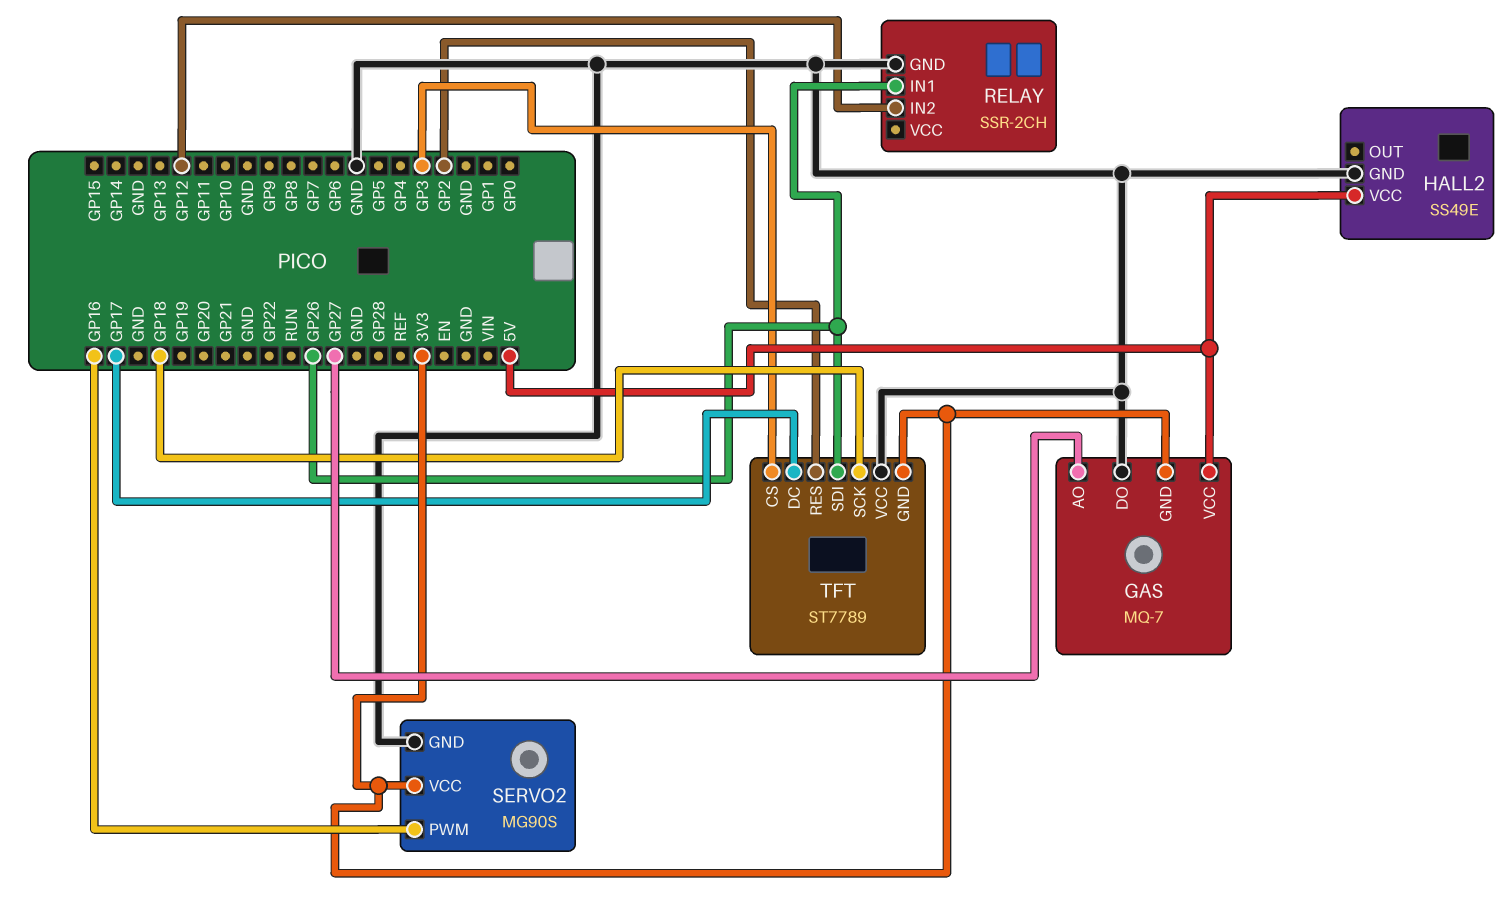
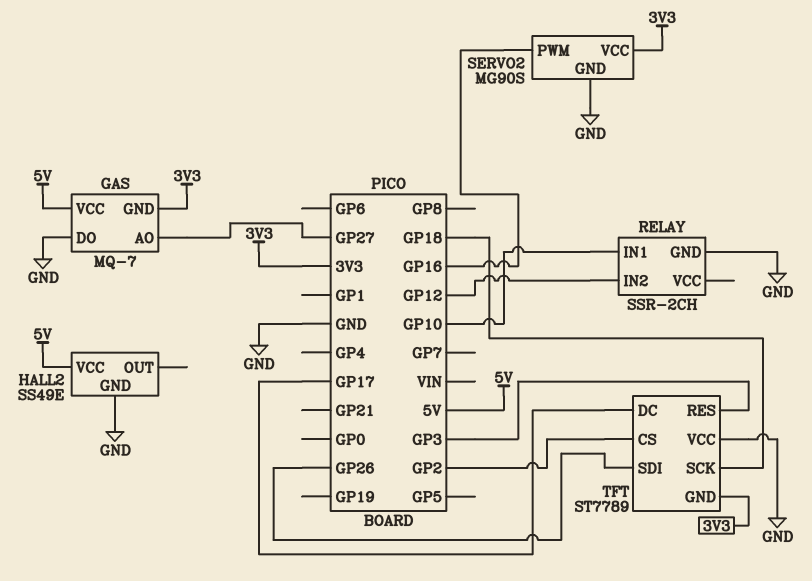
RELAY pin IN1: GP26 -> GP10
TFT pin CS: GP3 -> GP2
TFT pin RES: GP2 -> GP3

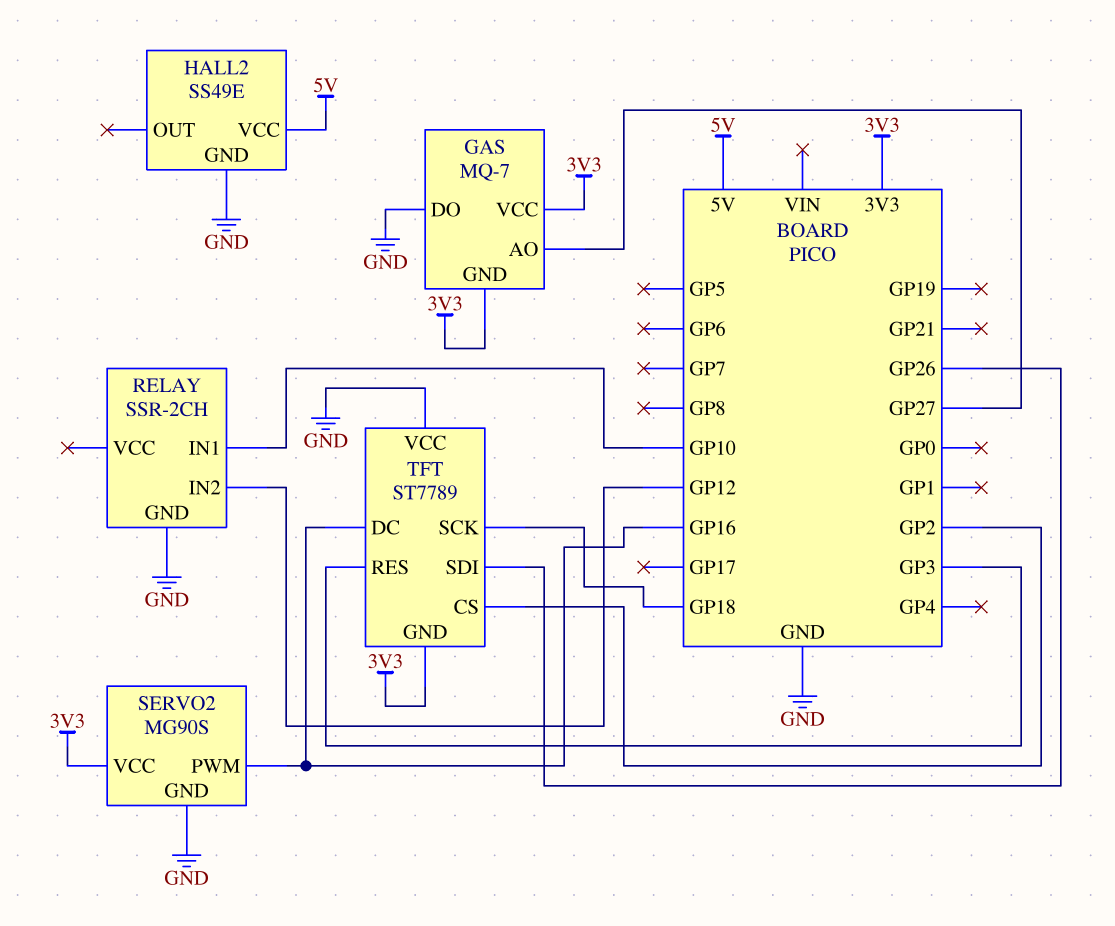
GAS pin VCC: 5V -> 3V3
TFT pin DC: GP17 -> GP16

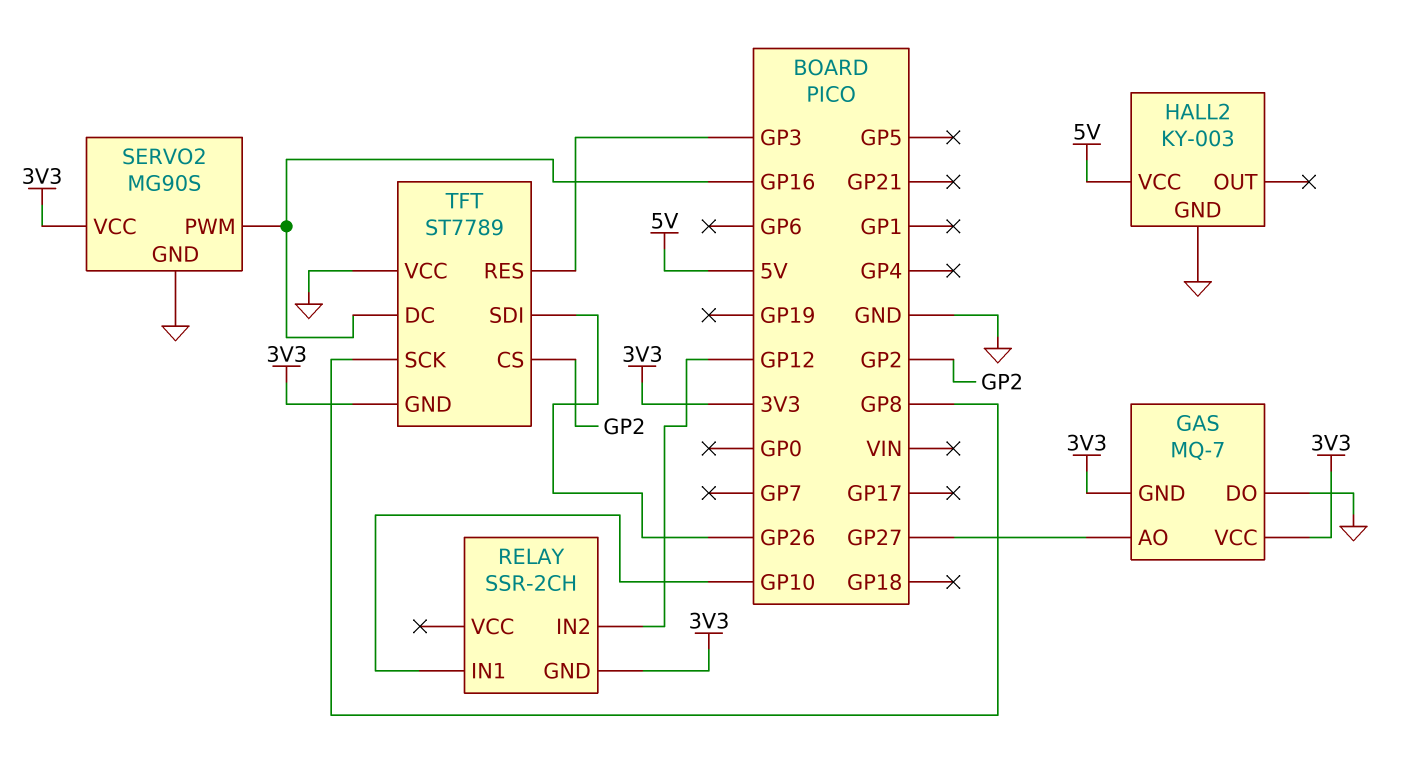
HALL2: SS49E -> KY-003
RELAY pin GND: GND -> 3V3
TFT pin SCK: GP18 -> GP8

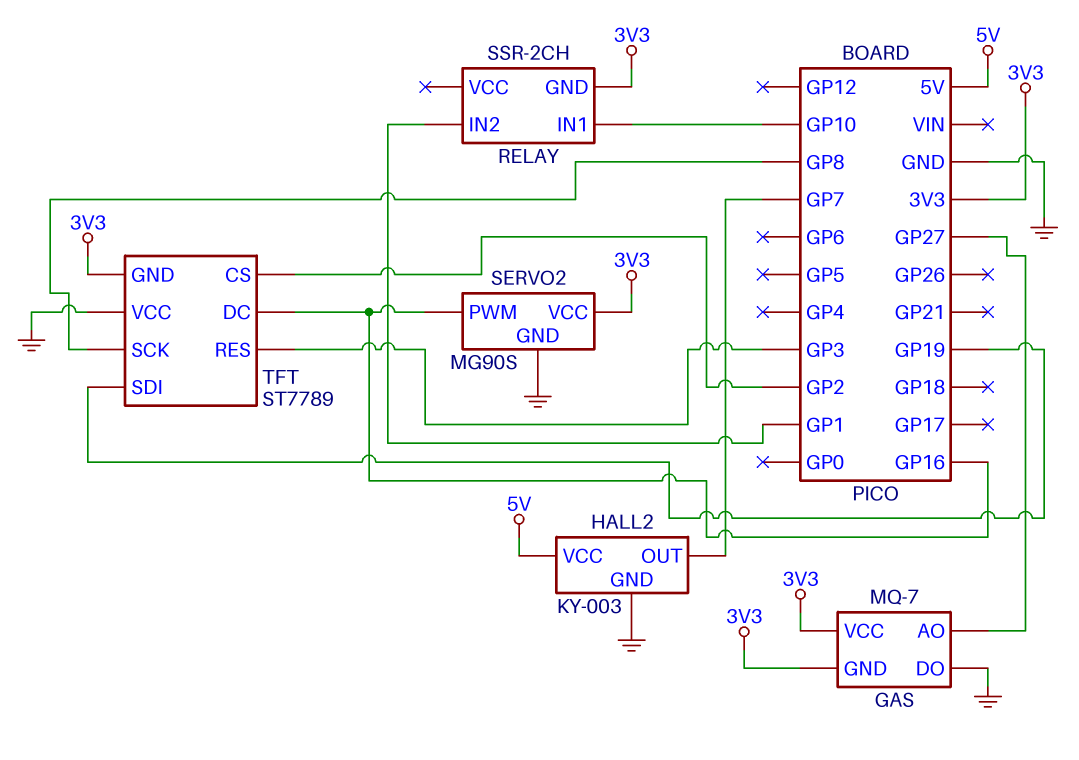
HALL2 pin OUT: none -> GP7
RELAY pin IN2: GP12 -> GP1
TFT pin SDI: GP26 -> GP19

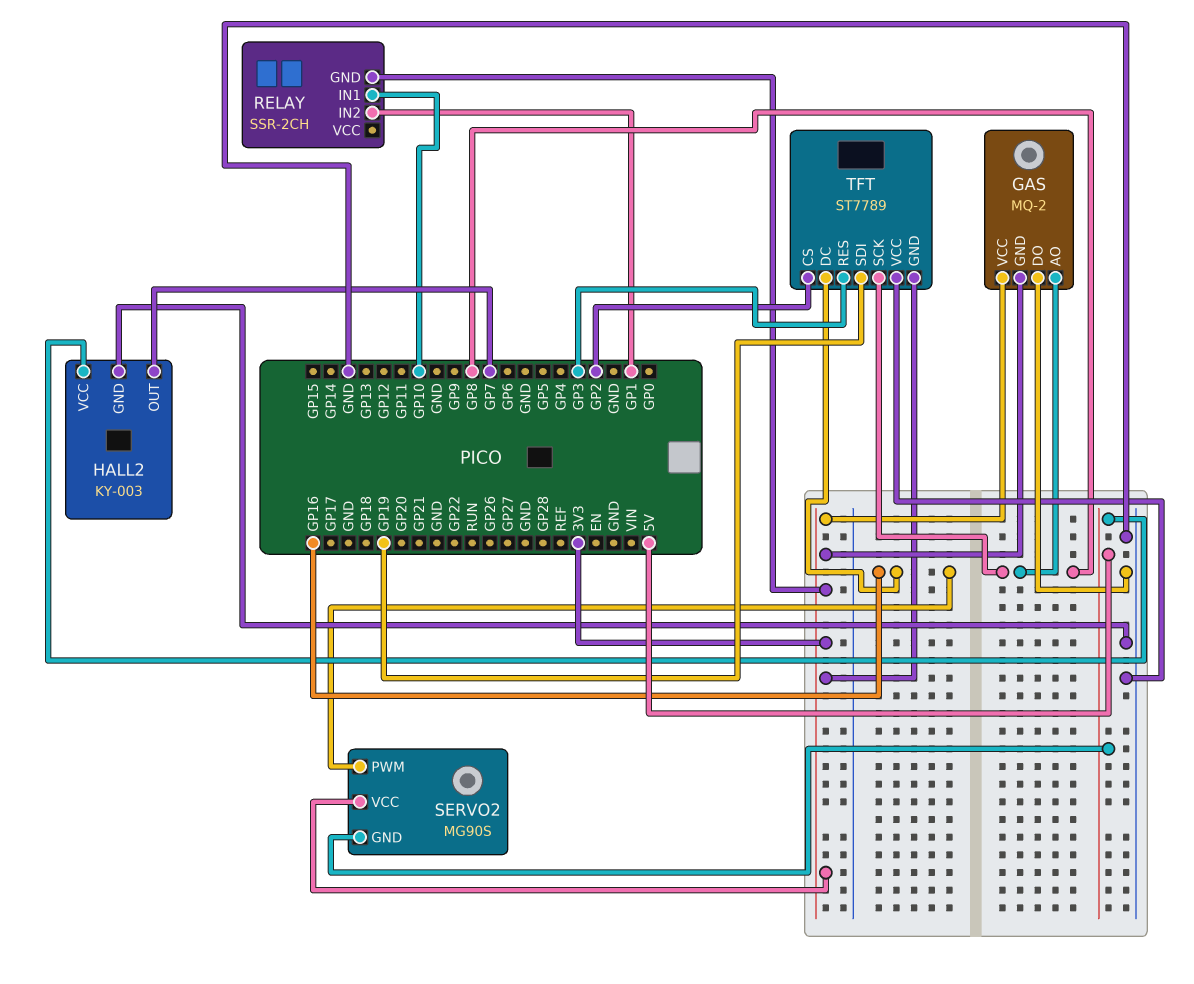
GAS: MQ-7 -> MQ-2
GAS pin AO: GP27 -> GP8
SERVO2 pin GND: GND -> 5V

